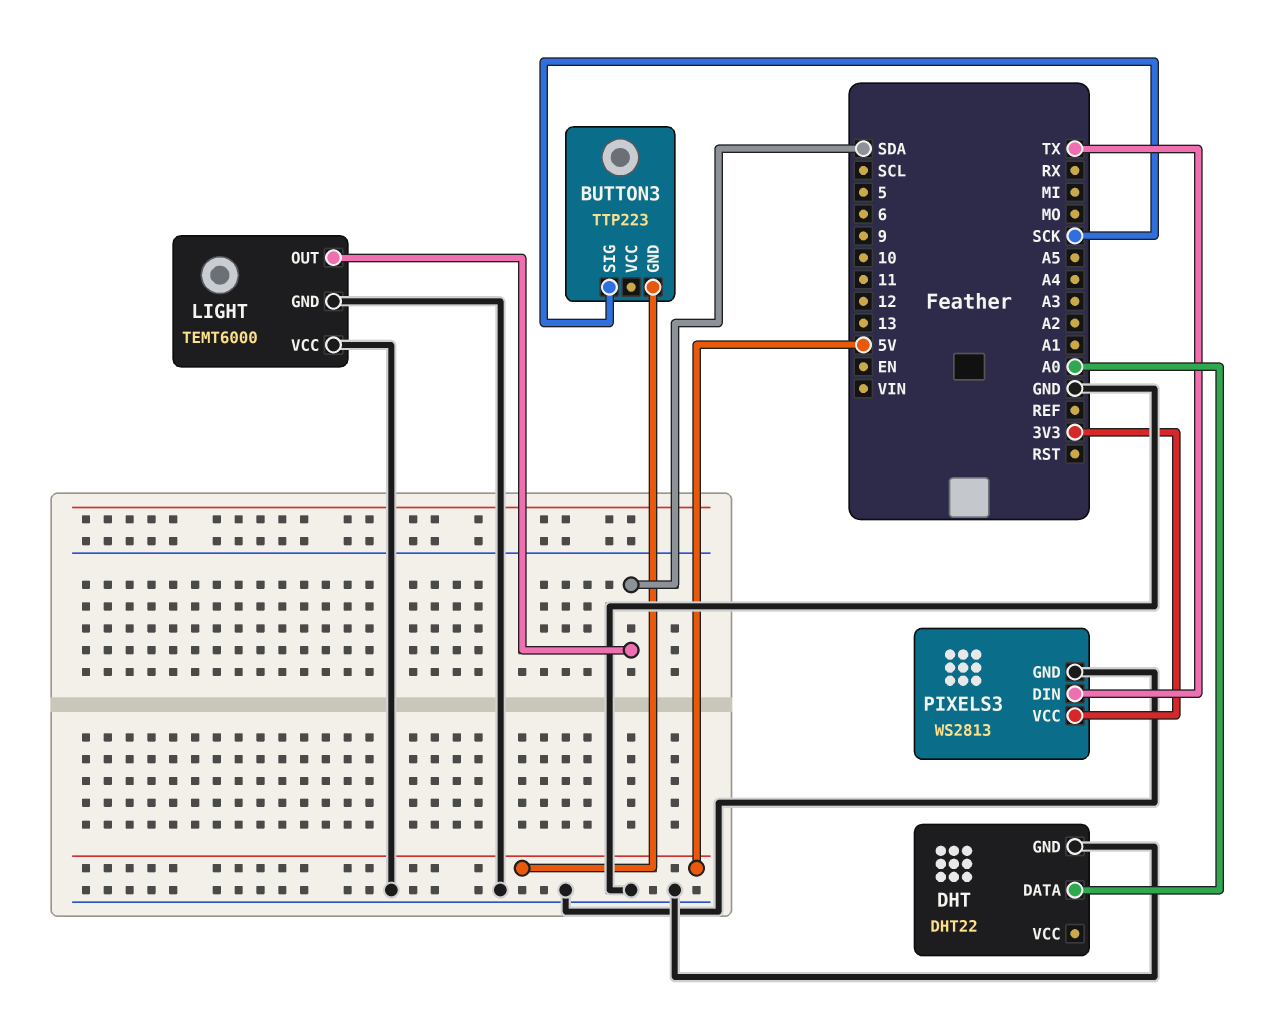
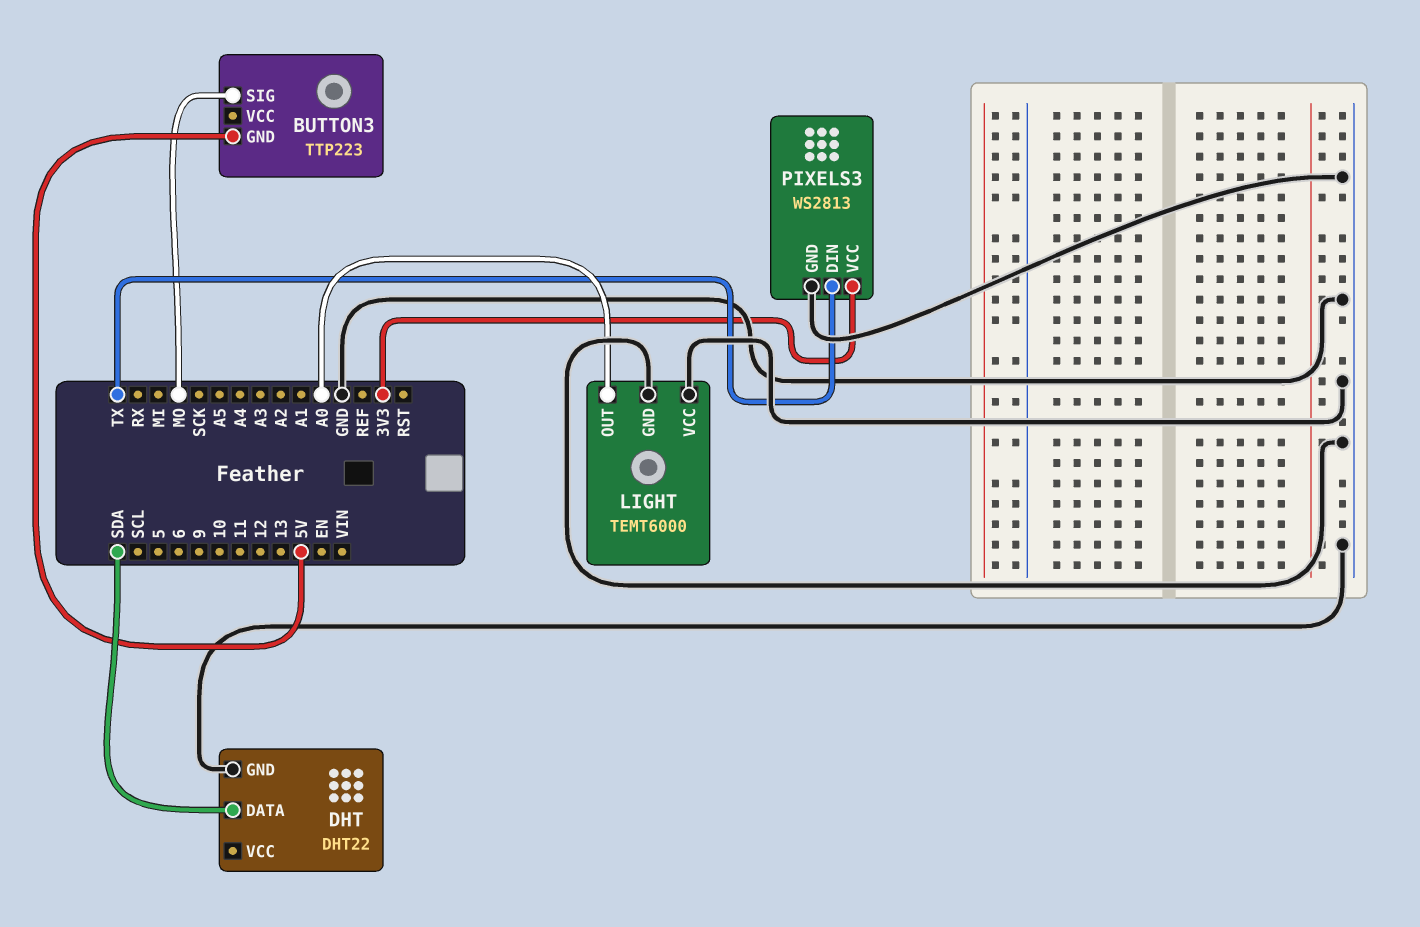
BUTTON3 pin SIG: SCK -> MO
DHT pin DATA: A0 -> SDA
LIGHT pin OUT: SDA -> A0

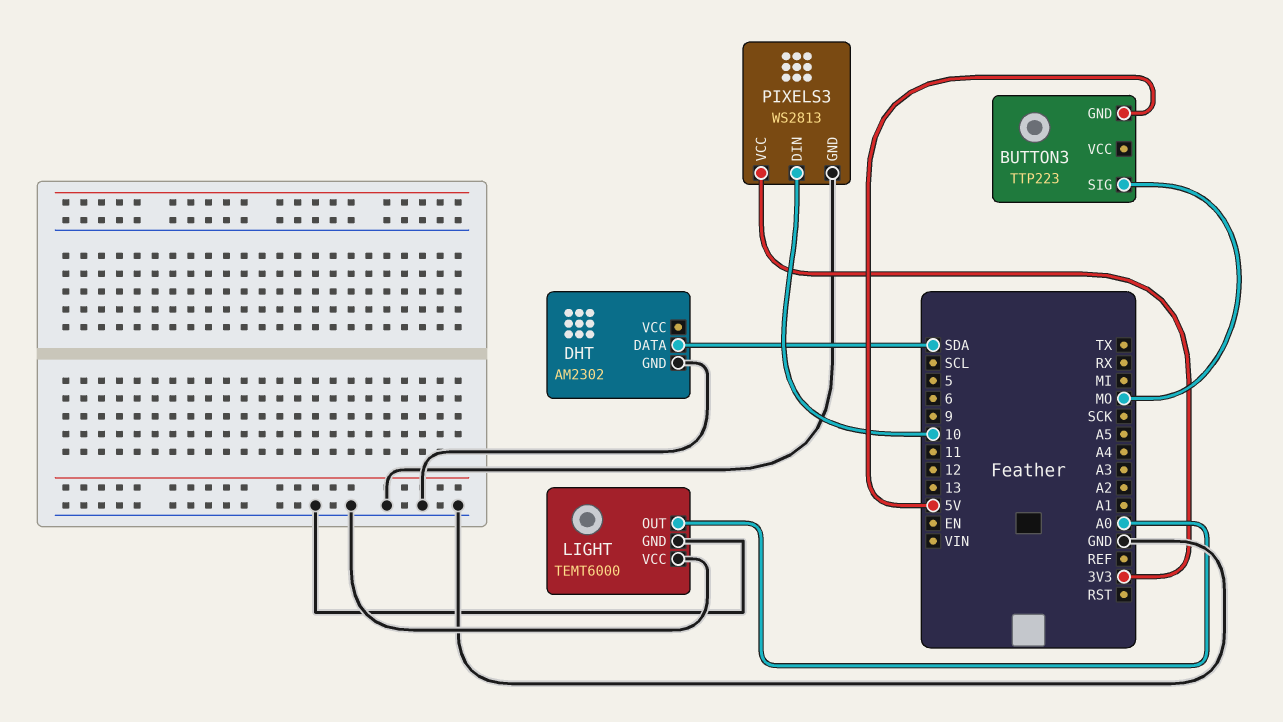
DHT: DHT22 -> AM2302
PIXELS3 pin DIN: TX -> 10

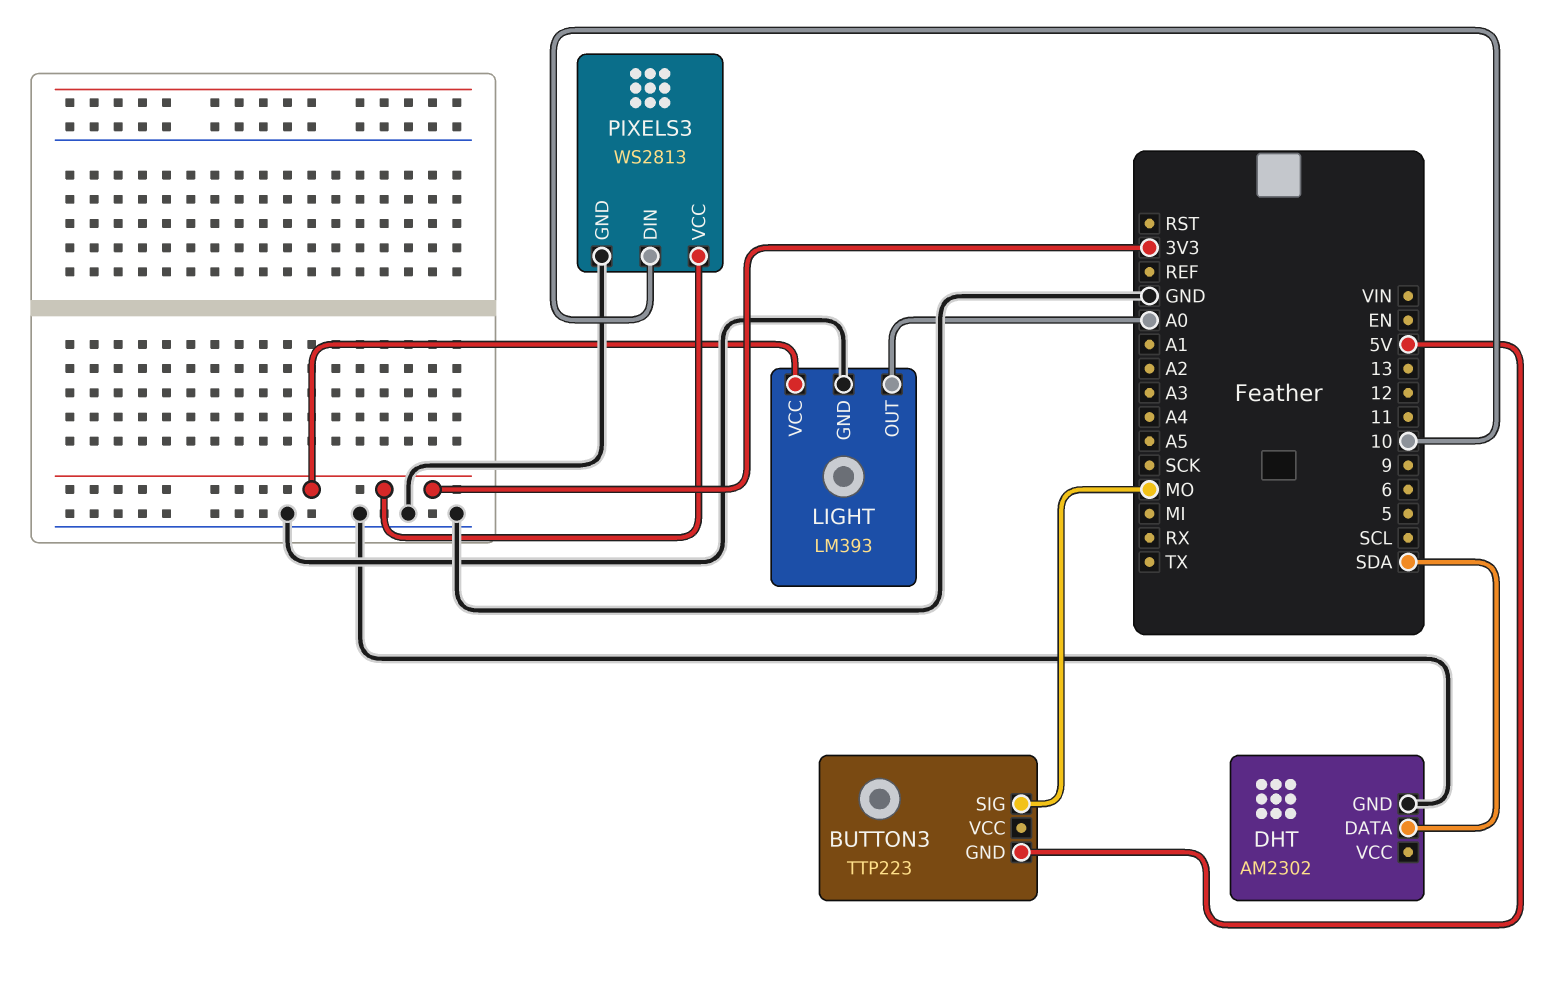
LIGHT: TEMT6000 -> LM393
LIGHT pin VCC: GND -> 3V3

